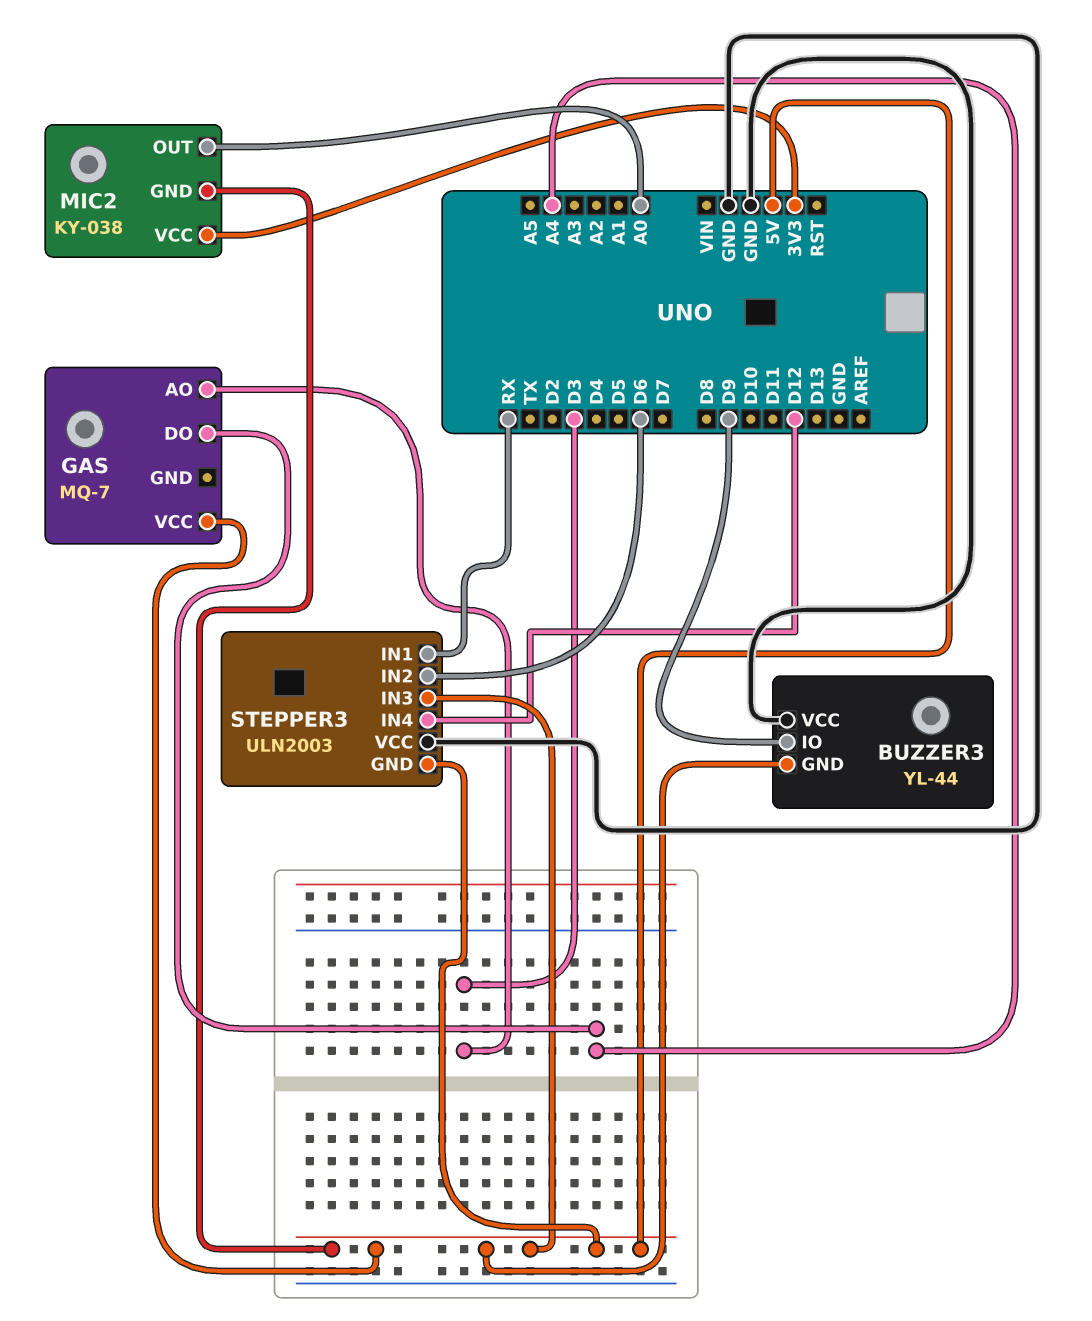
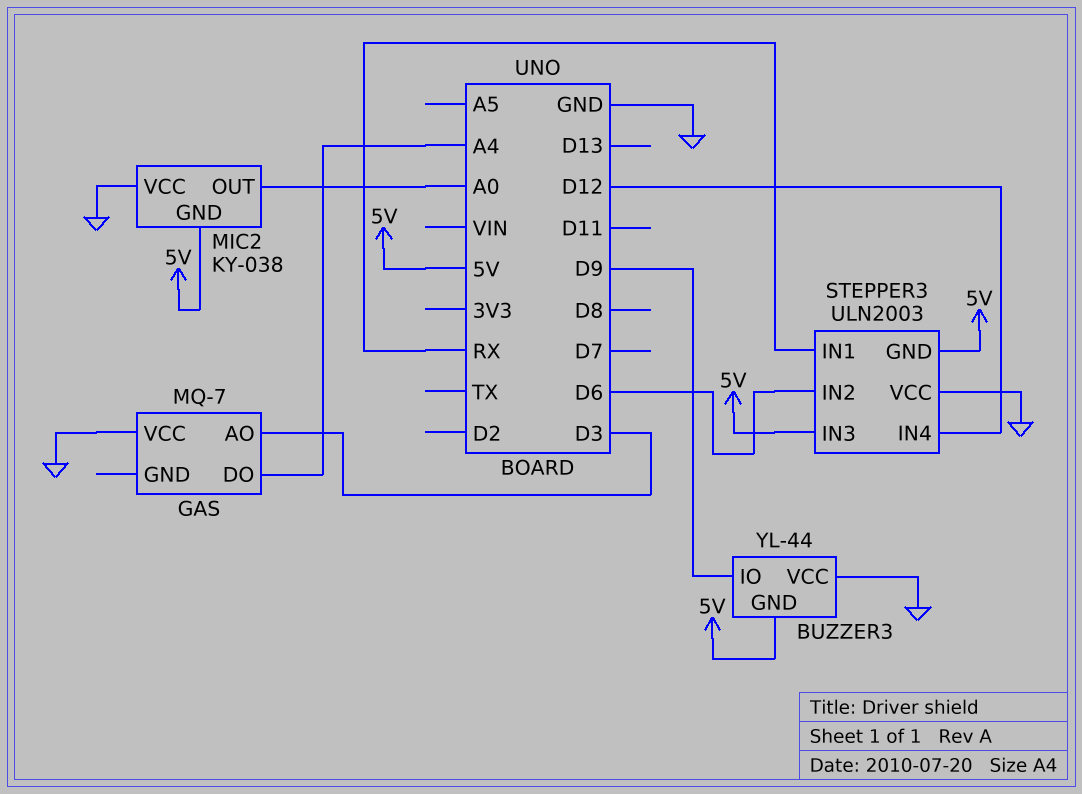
GAS pin VCC: 5V -> GND
MIC2 pin VCC: 3V3 -> GND

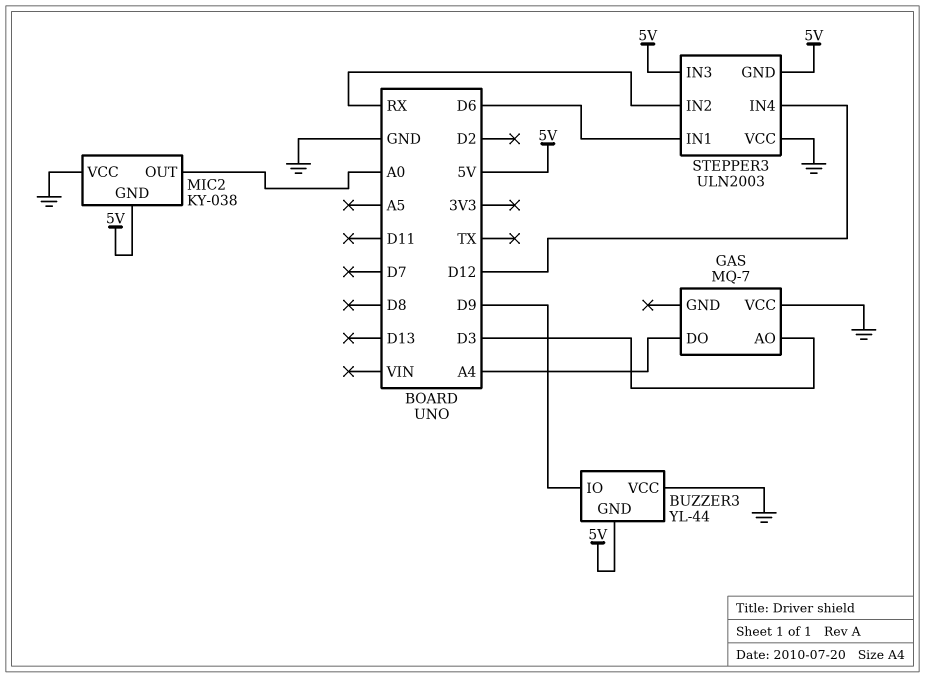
STEPPER3 pin IN1: RX -> D6
STEPPER3 pin IN2: D6 -> RX

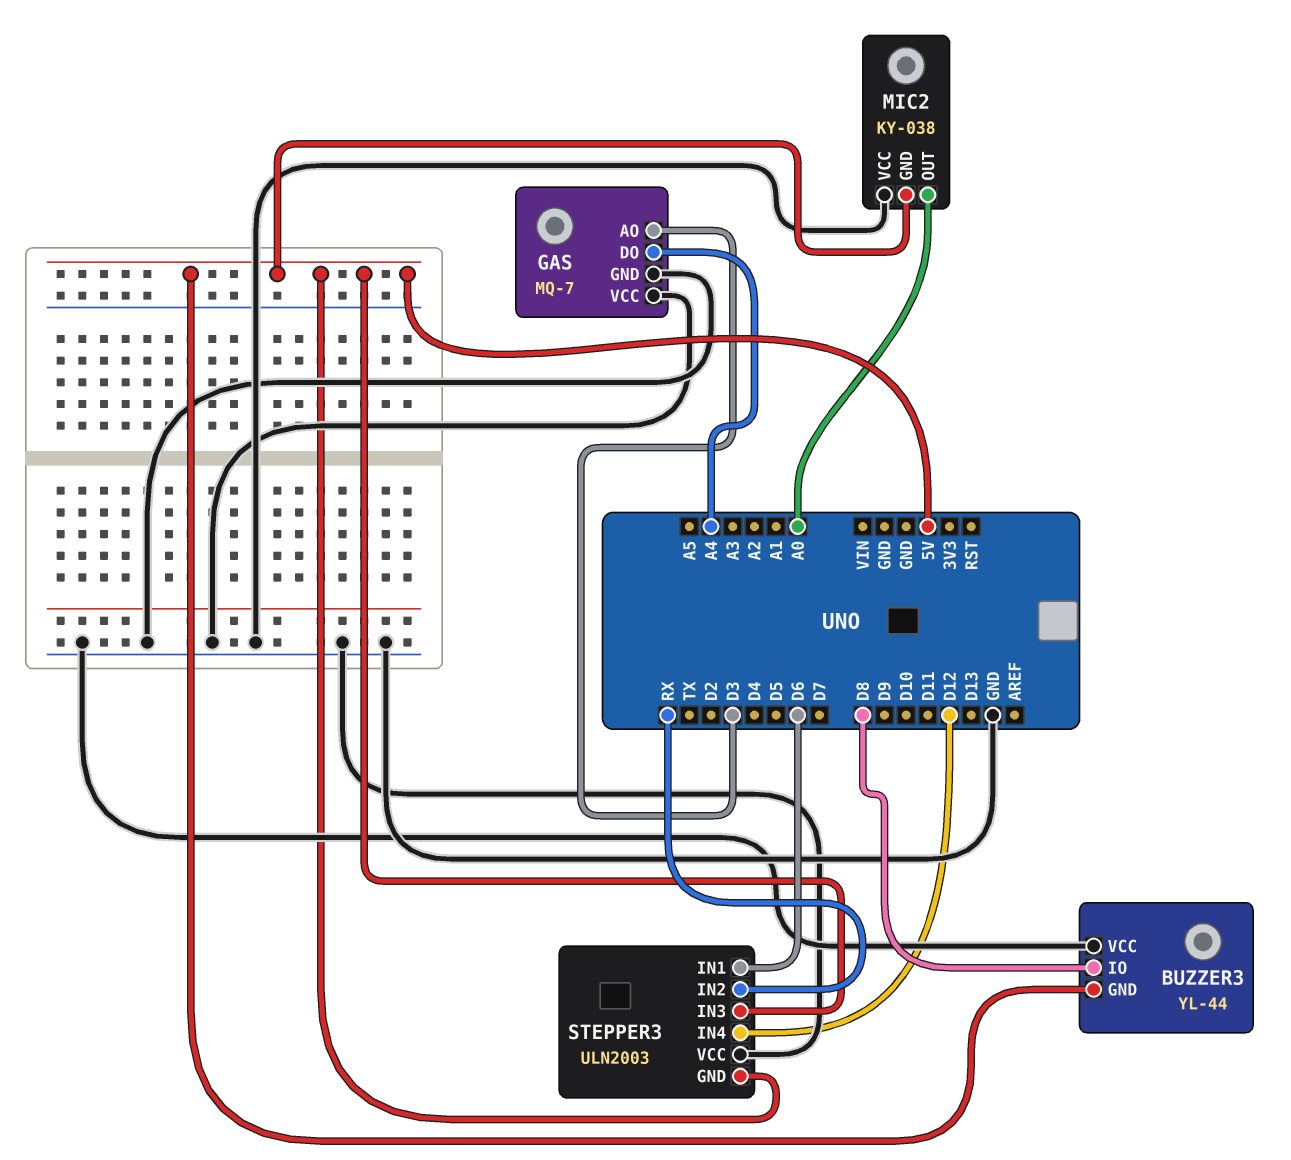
BUZZER3 pin IO: D9 -> D8
GAS pin GND: none -> GND

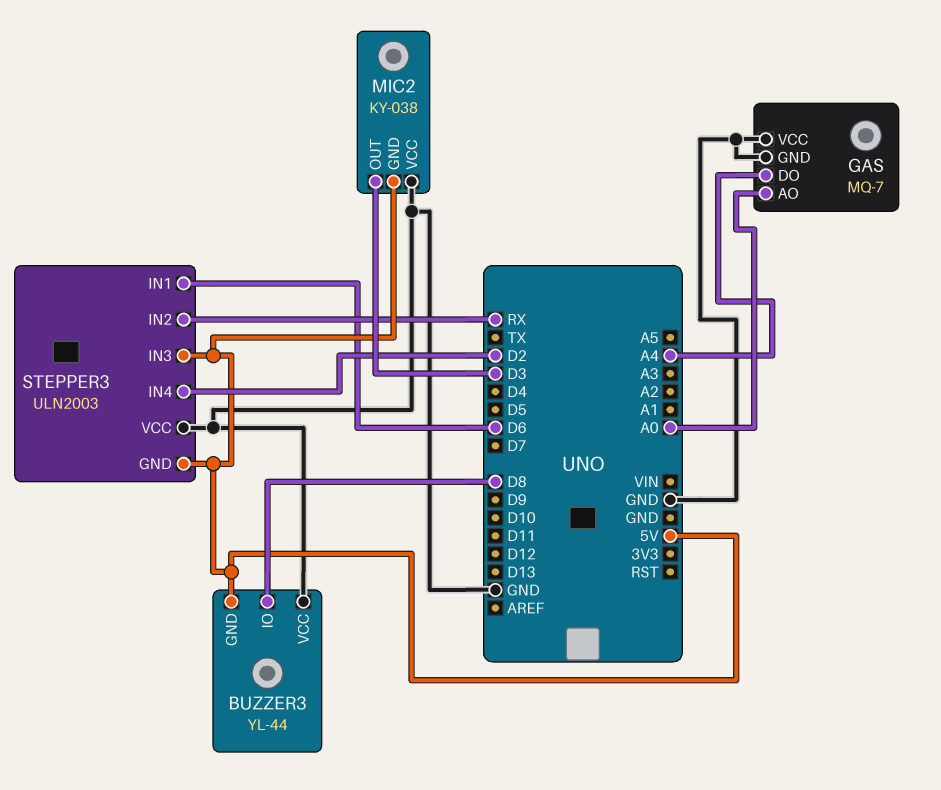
GAS pin AO: D3 -> A0
MIC2 pin OUT: A0 -> D3
STEPPER3 pin IN4: D12 -> D2

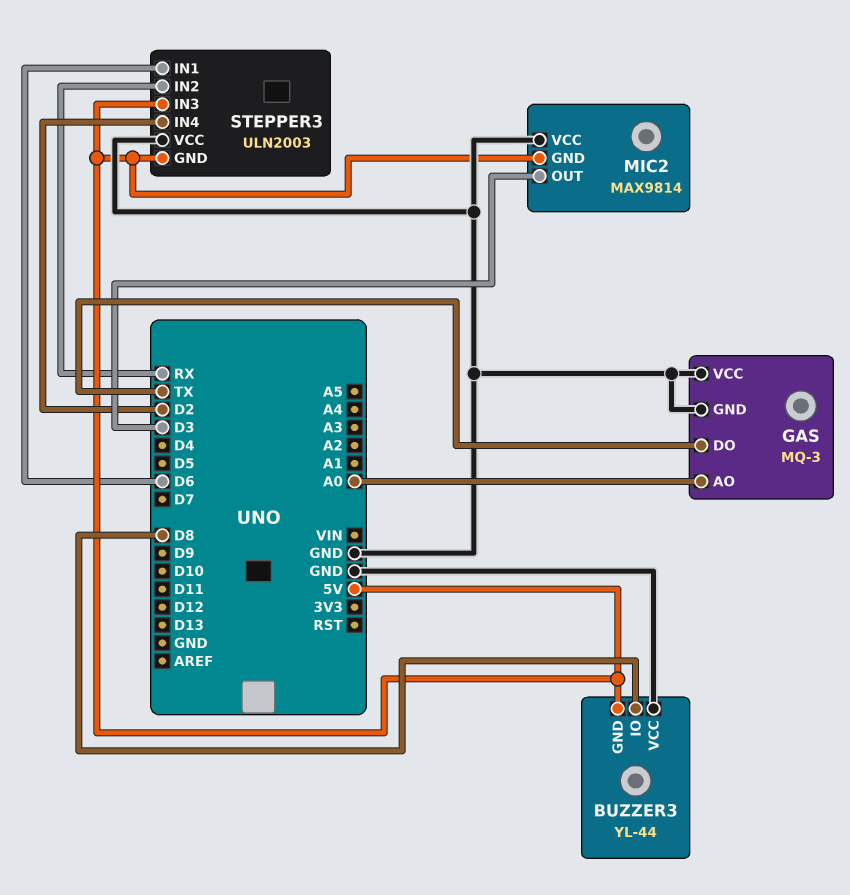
GAS: MQ-7 -> MQ-3
GAS pin DO: A4 -> TX
MIC2: KY-038 -> MAX9814

